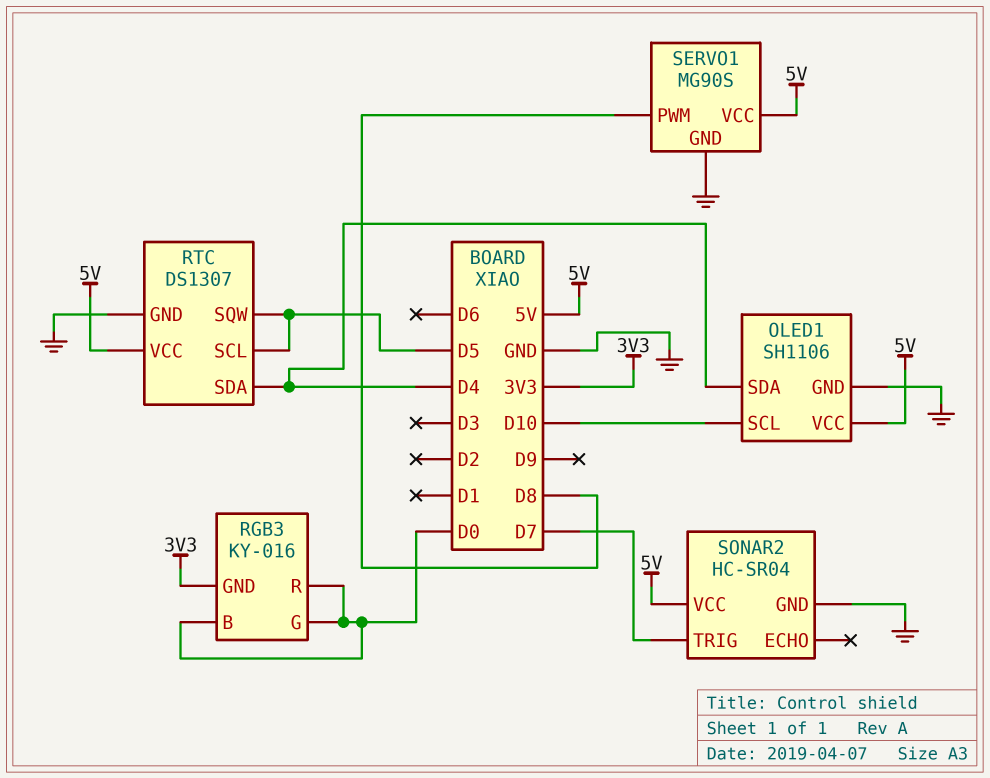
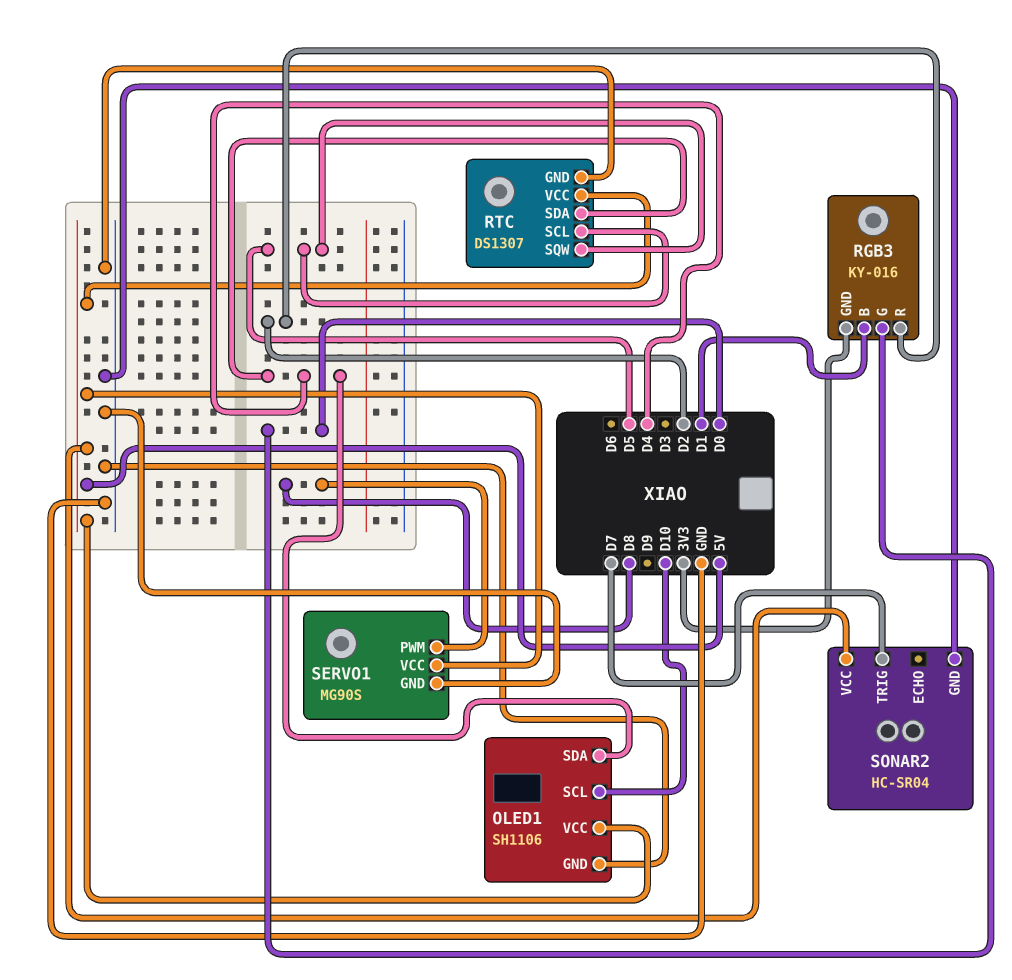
RGB3 pin B: D0 -> D1
RGB3 pin R: D0 -> D2

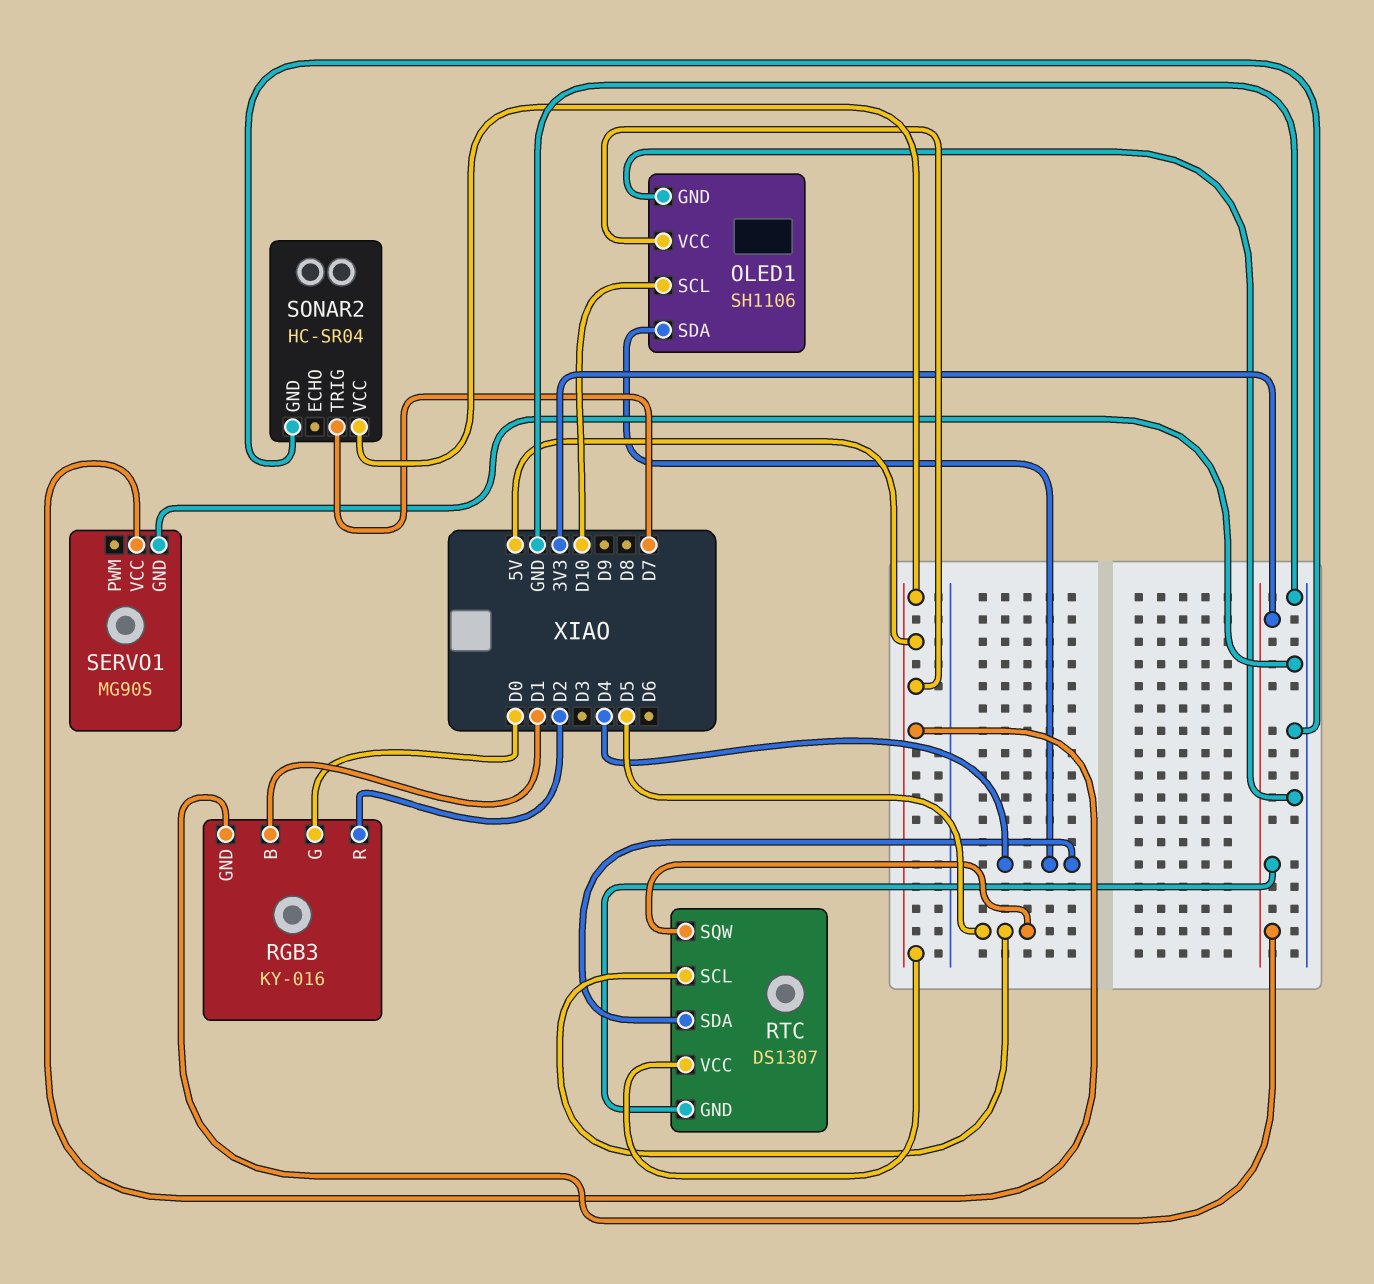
RTC pin GND: GND -> 3V3
SERVO1 pin PWM: D8 -> none

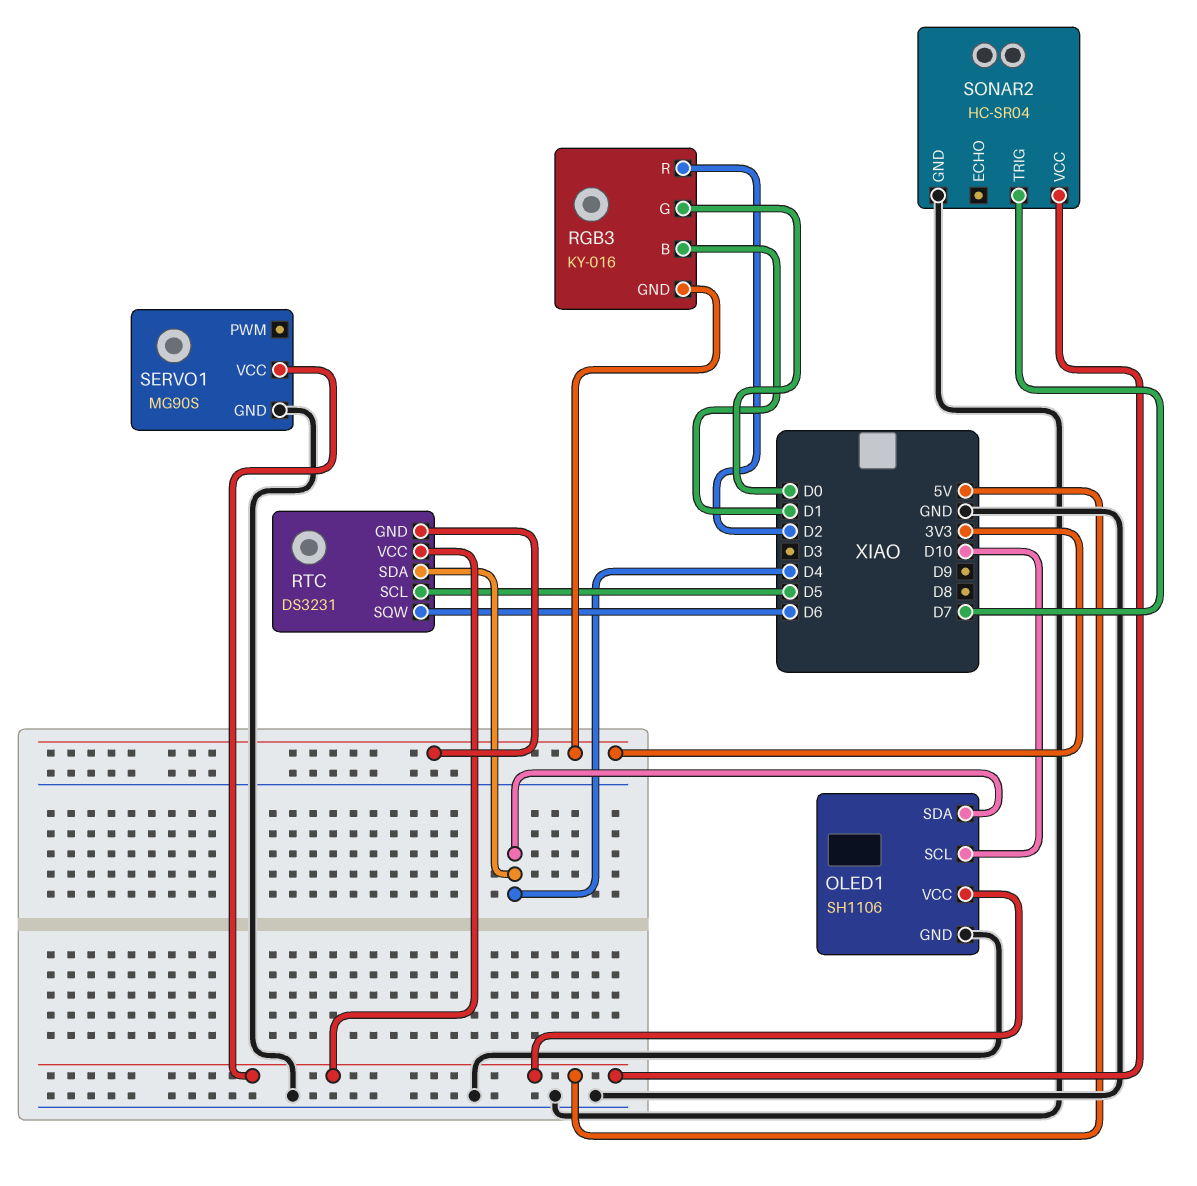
RTC: DS1307 -> DS3231
RTC pin SQW: D5 -> D6

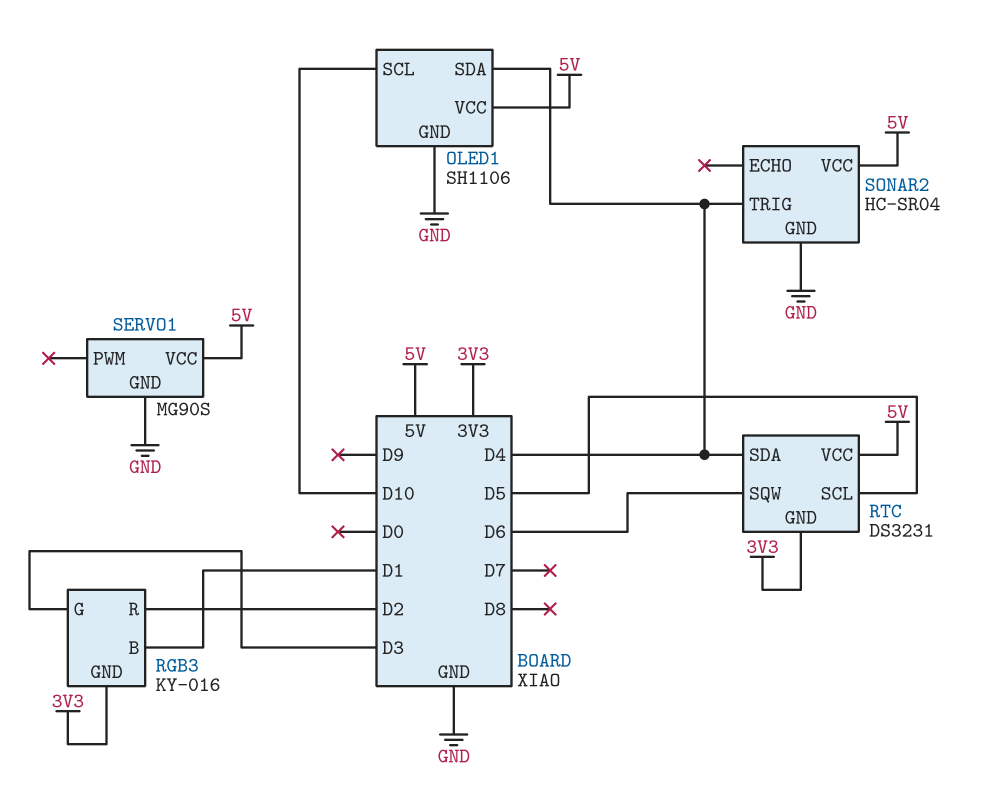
RGB3 pin G: D0 -> D3
SONAR2 pin TRIG: D7 -> D4

